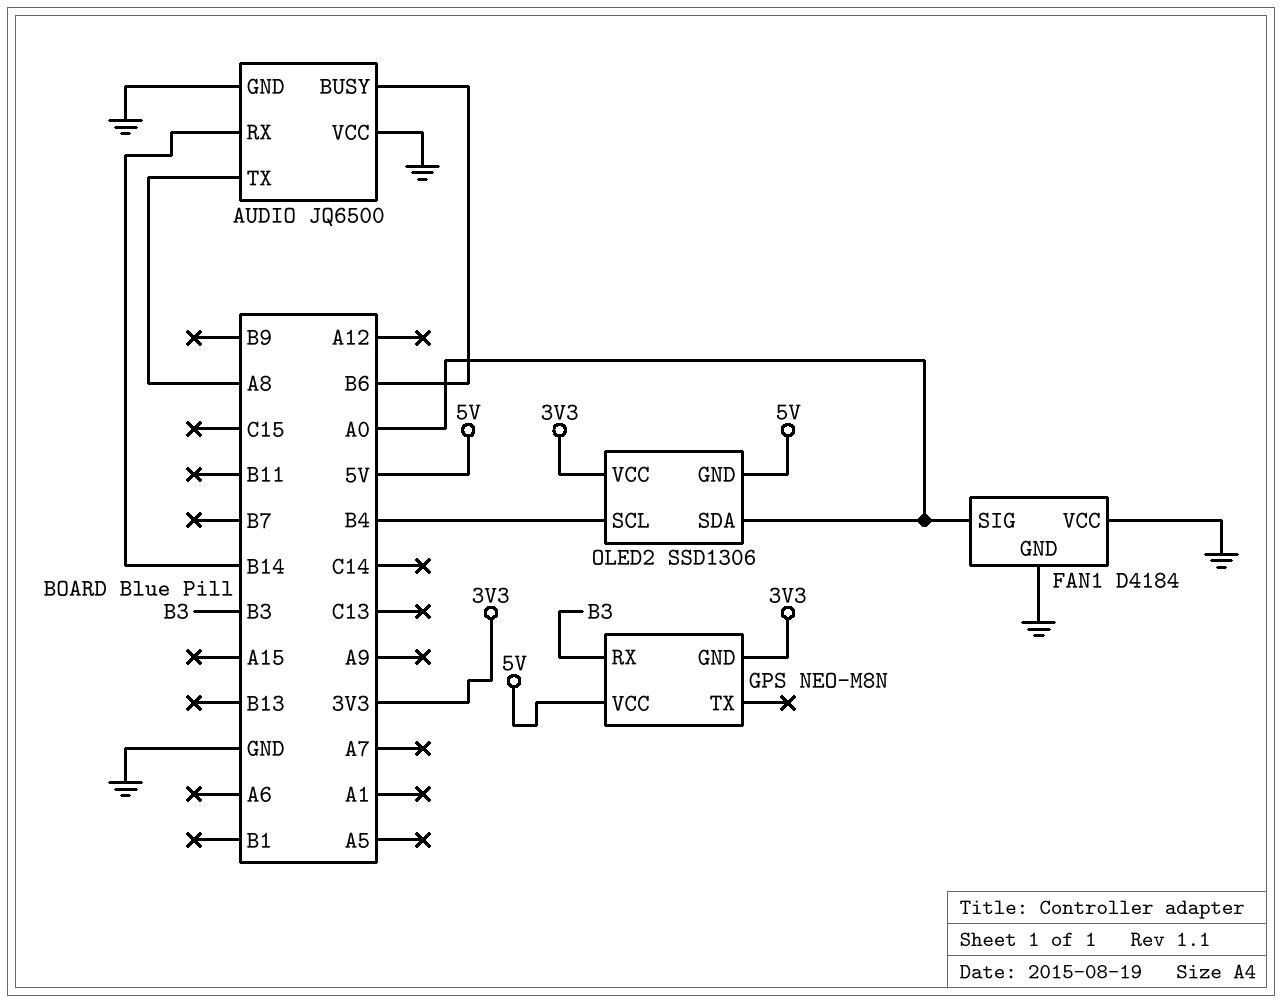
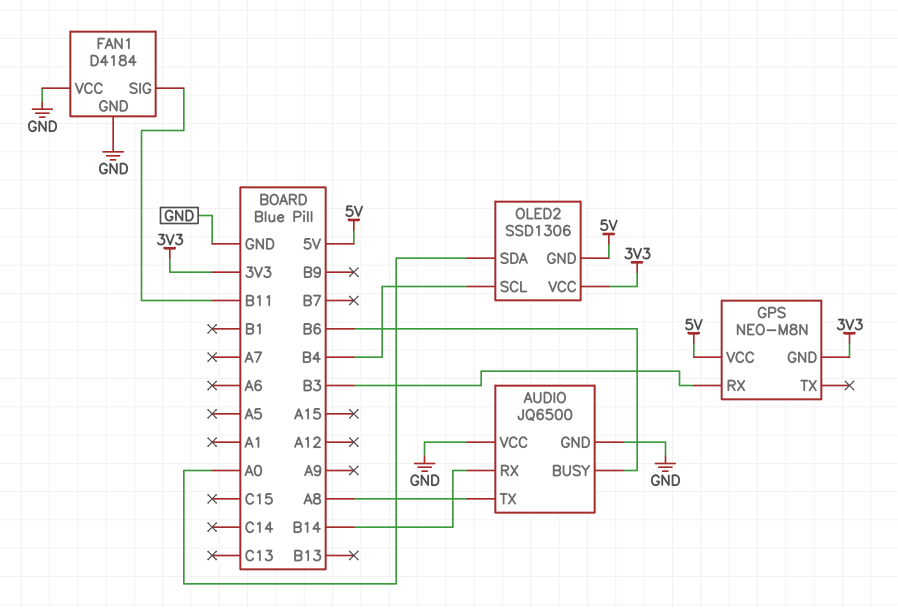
FAN1 pin SIG: A0 -> B11

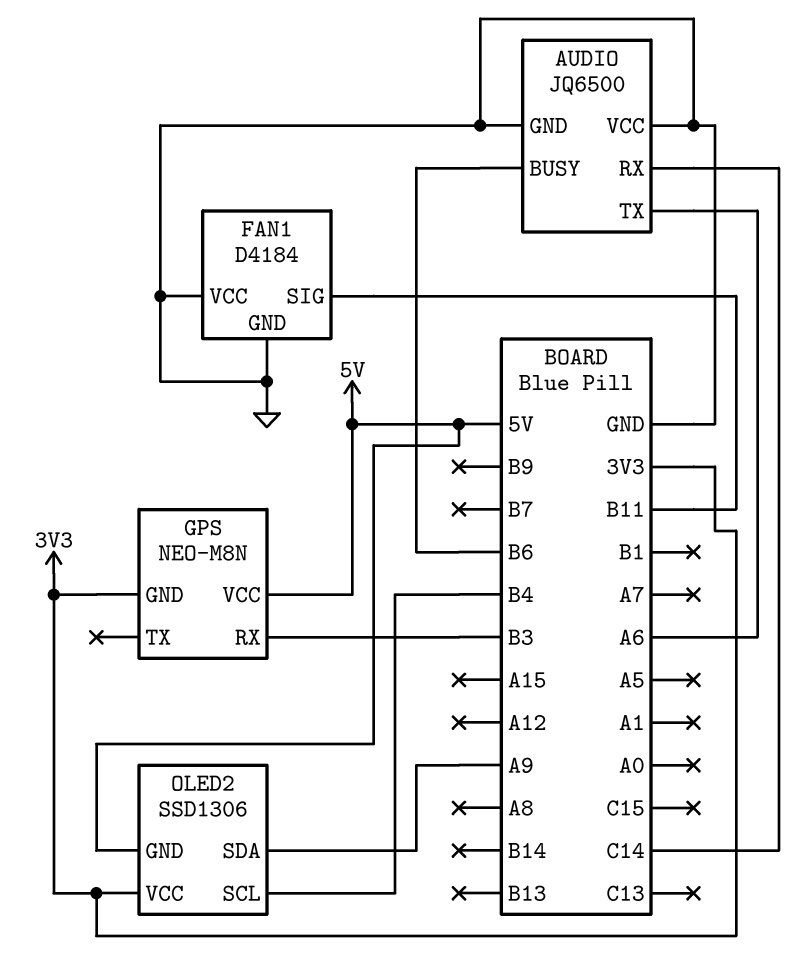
AUDIO pin RX: B14 -> C14
AUDIO pin TX: A8 -> A6
OLED2 pin SDA: A0 -> A9

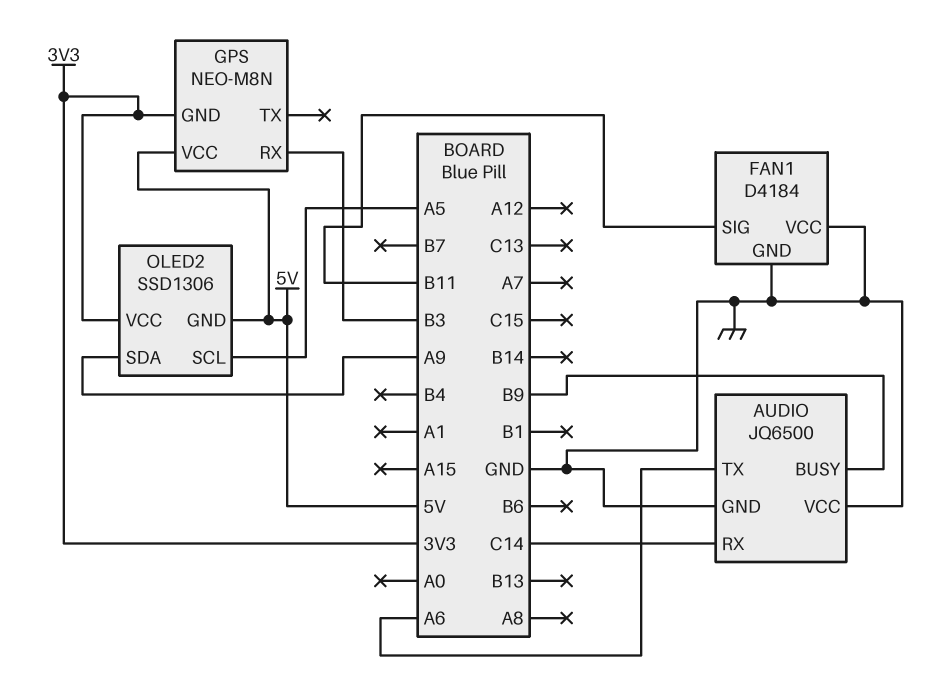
AUDIO pin BUSY: B6 -> B9
OLED2 pin SCL: B4 -> A5

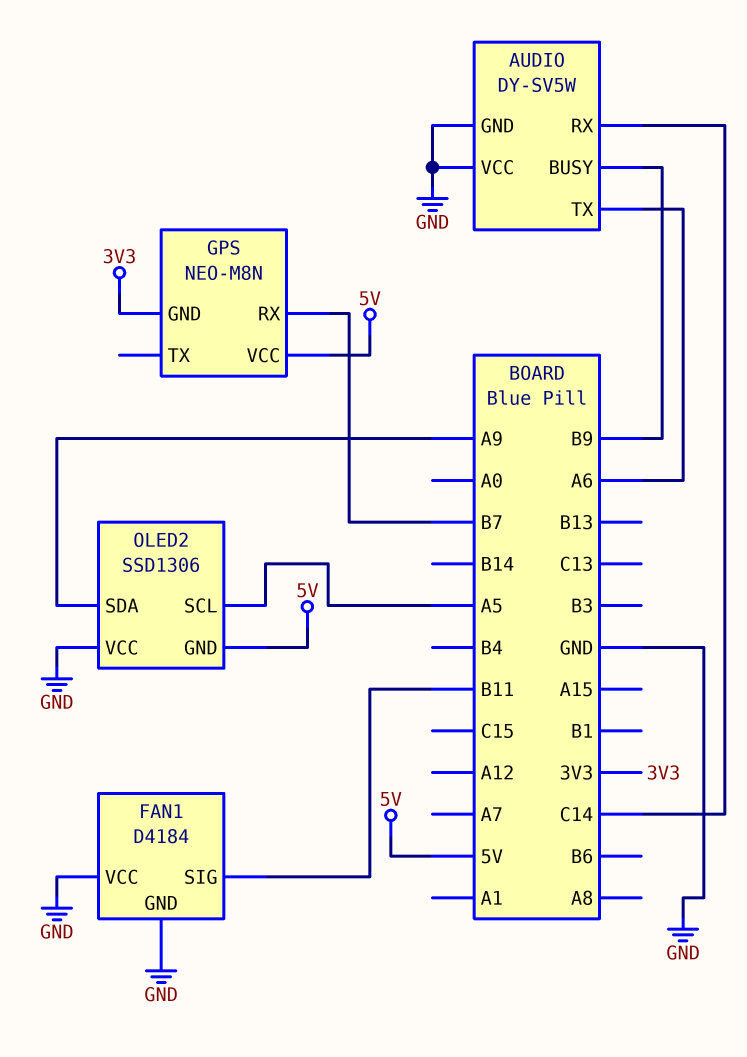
AUDIO: JQ6500 -> DY-SV5W
GPS pin RX: B3 -> B7
OLED2 pin VCC: 3V3 -> GND

